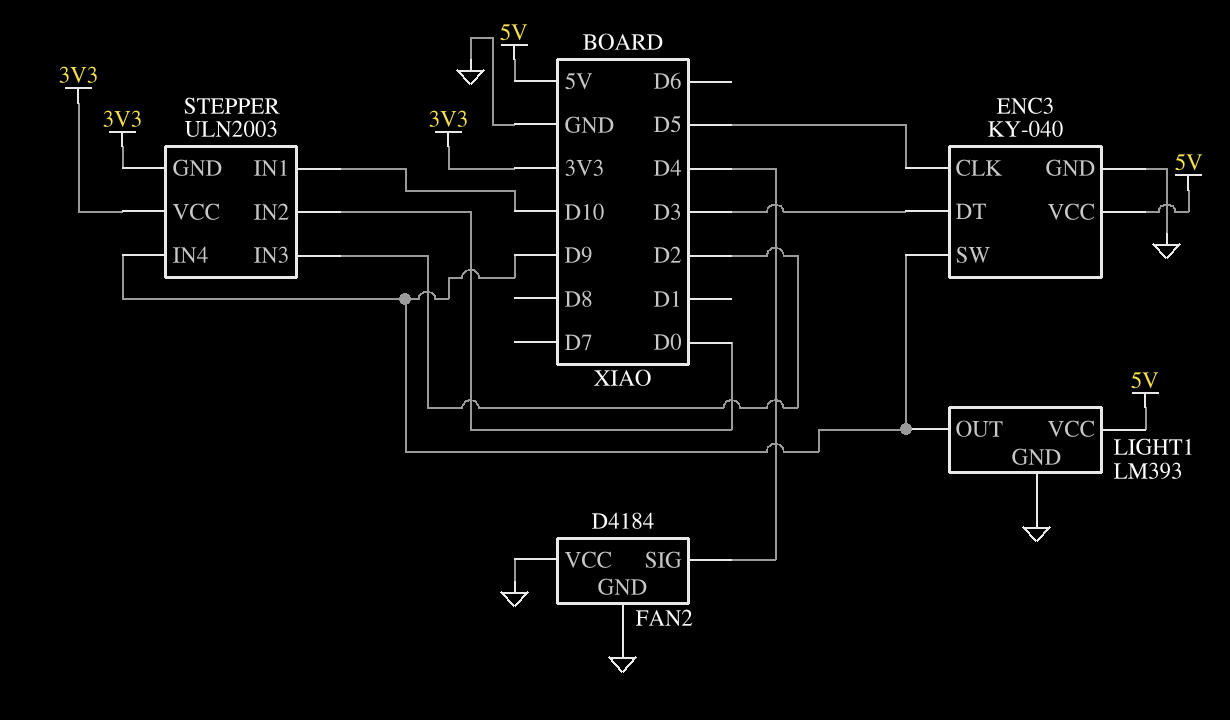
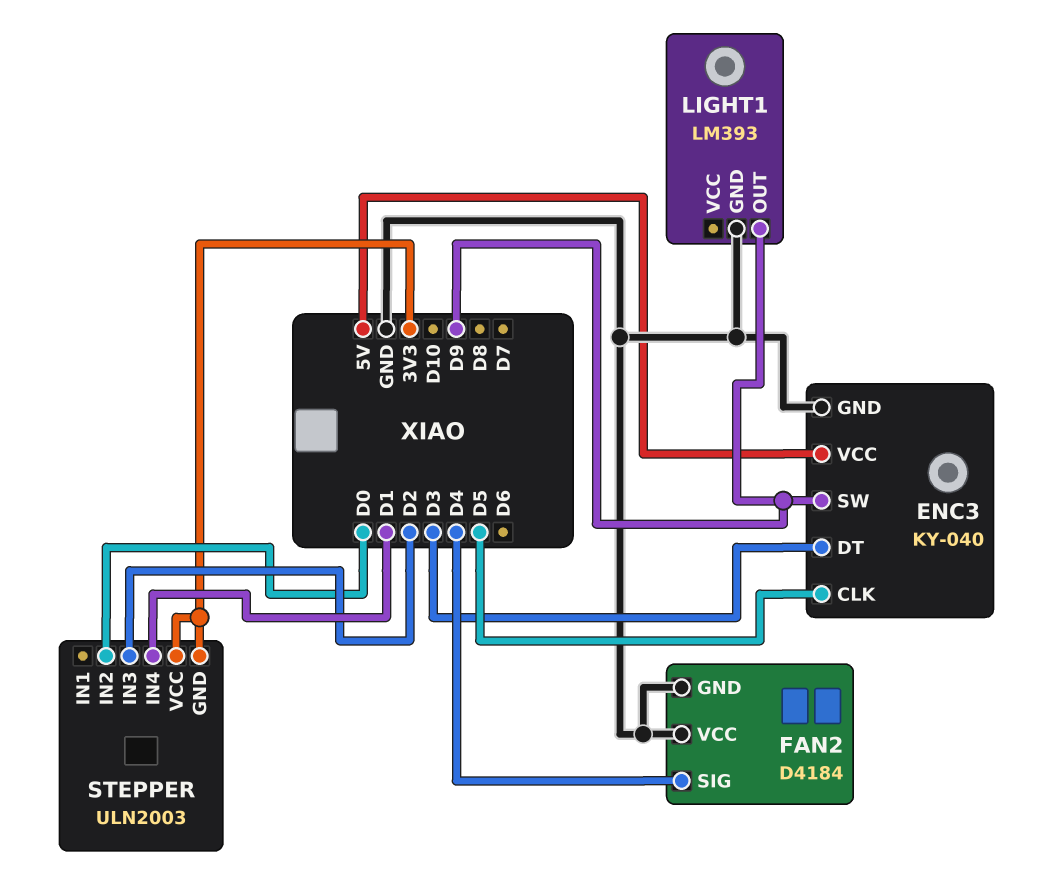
LIGHT1 pin VCC: 5V -> none
STEPPER pin IN1: D10 -> none
STEPPER pin IN4: D9 -> D1

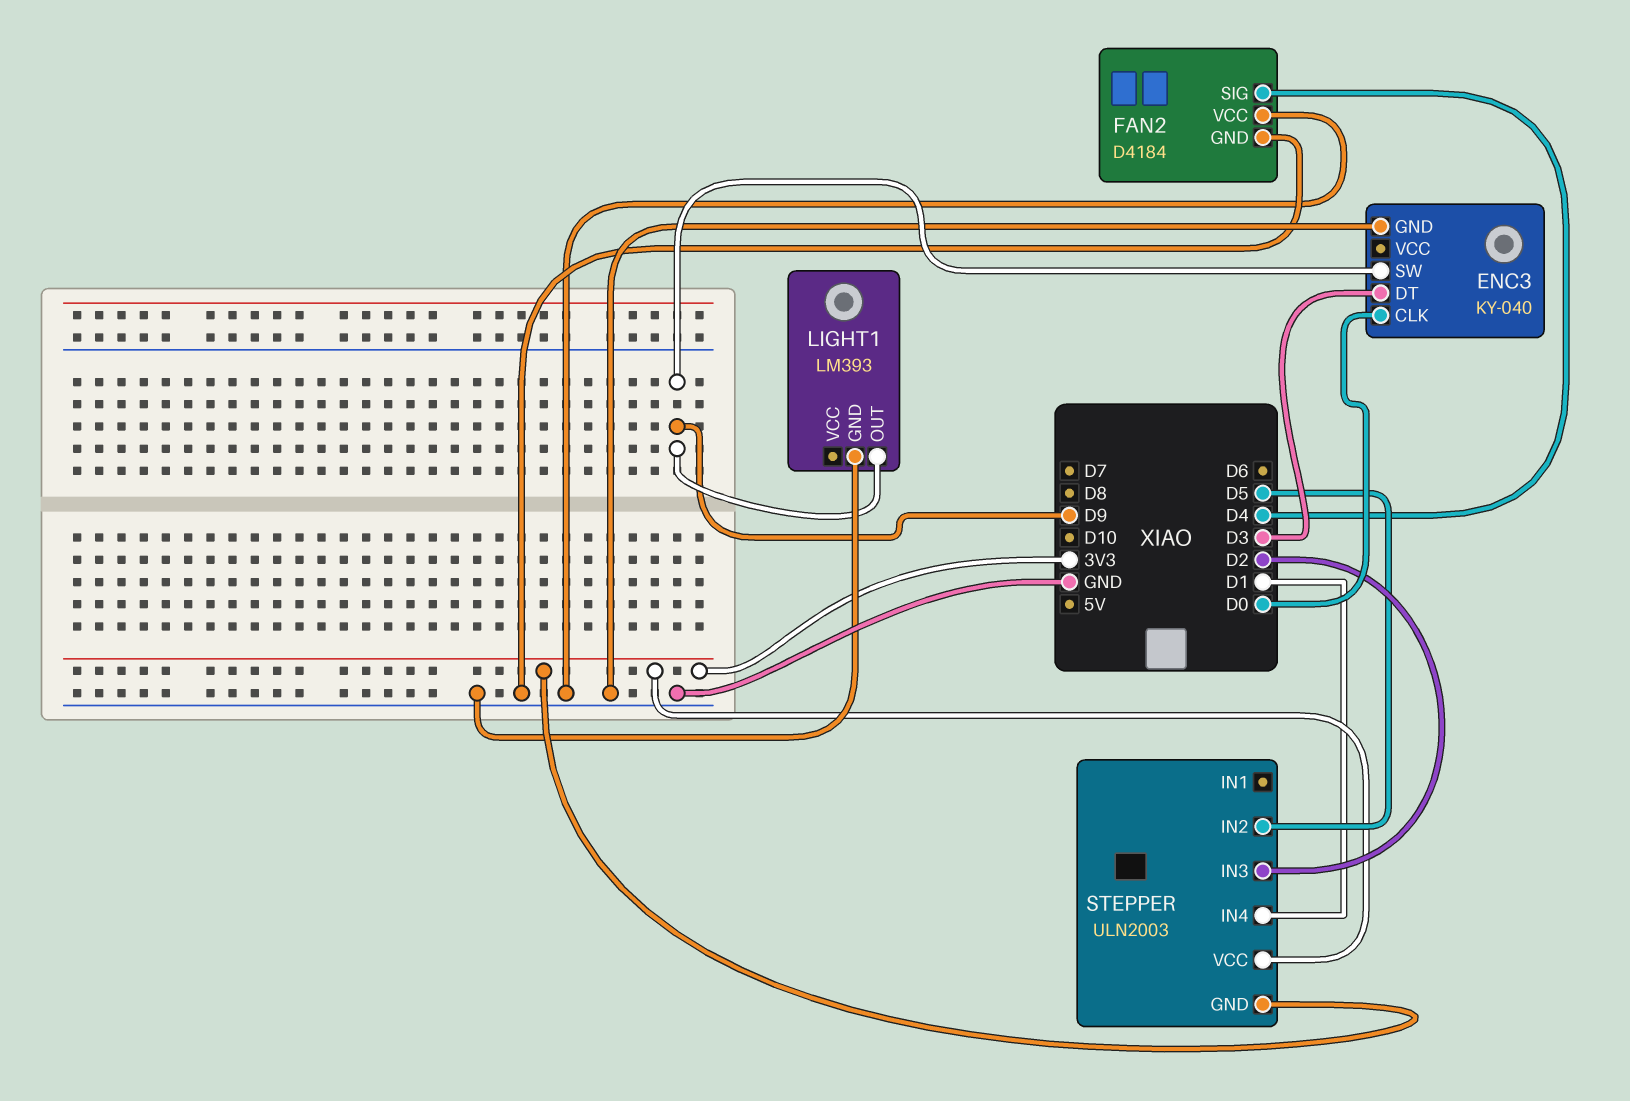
ENC3 pin CLK: D5 -> D0
ENC3 pin VCC: 5V -> none
STEPPER pin IN2: D0 -> D5

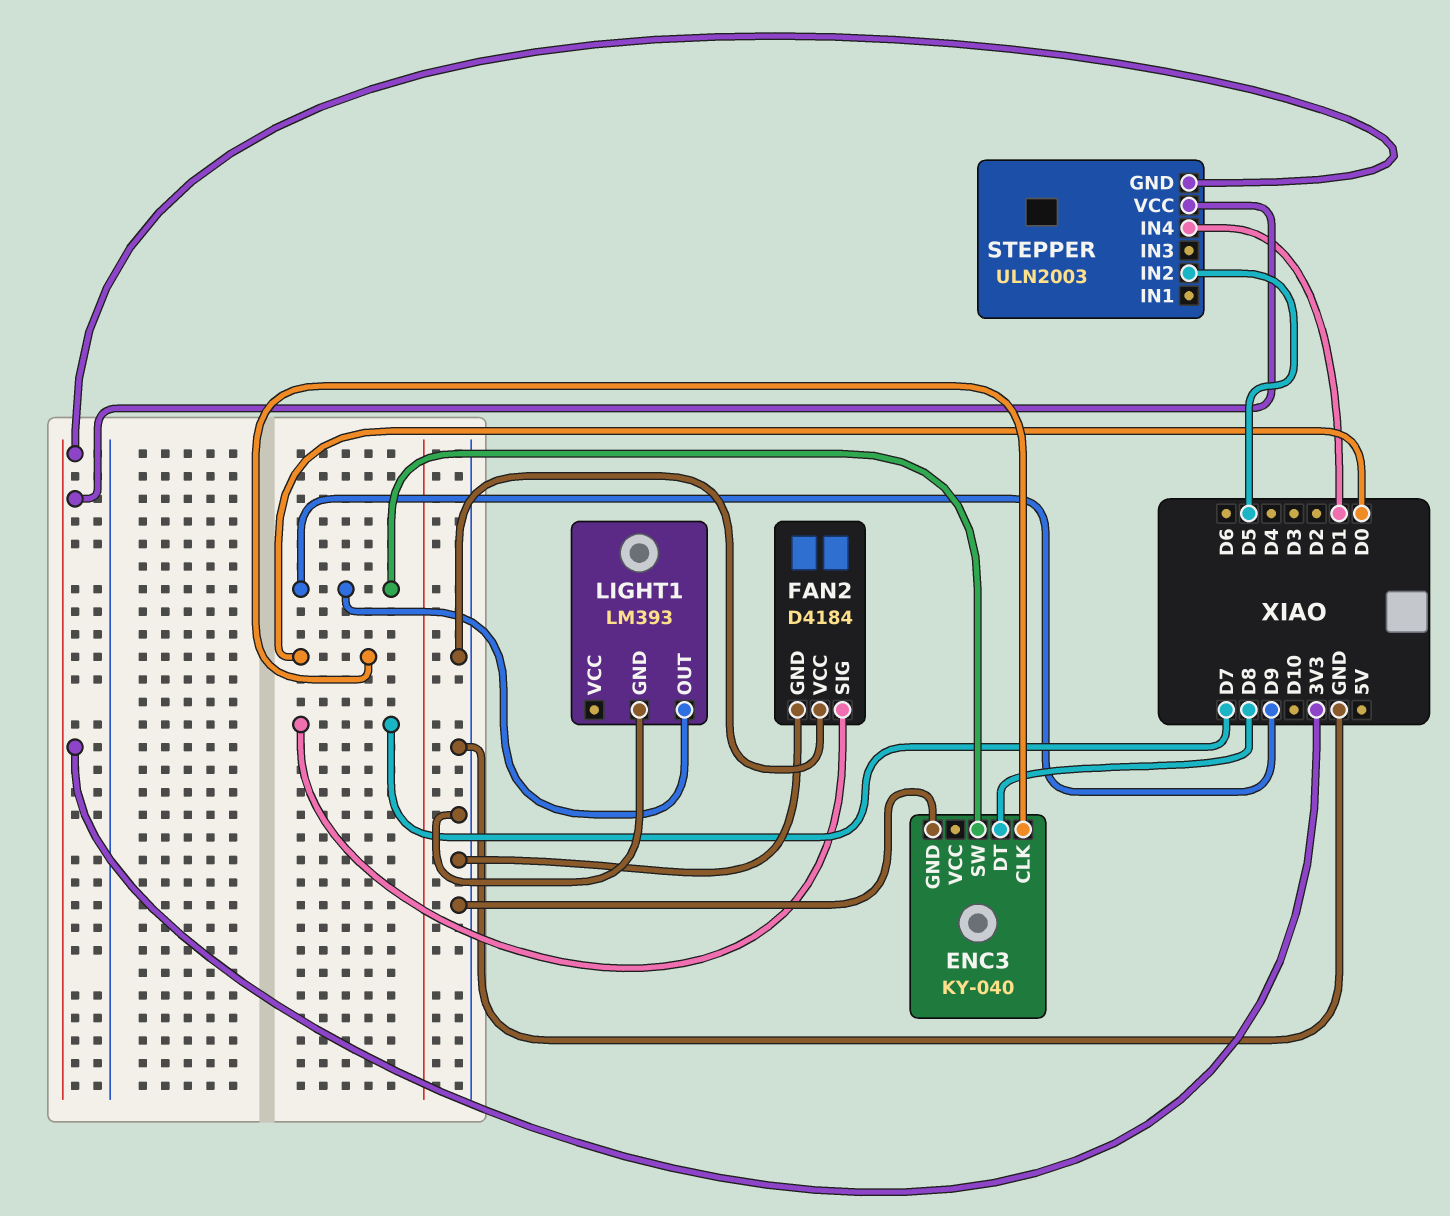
ENC3 pin DT: D3 -> D8
FAN2 pin SIG: D4 -> D7
STEPPER pin IN3: D2 -> none

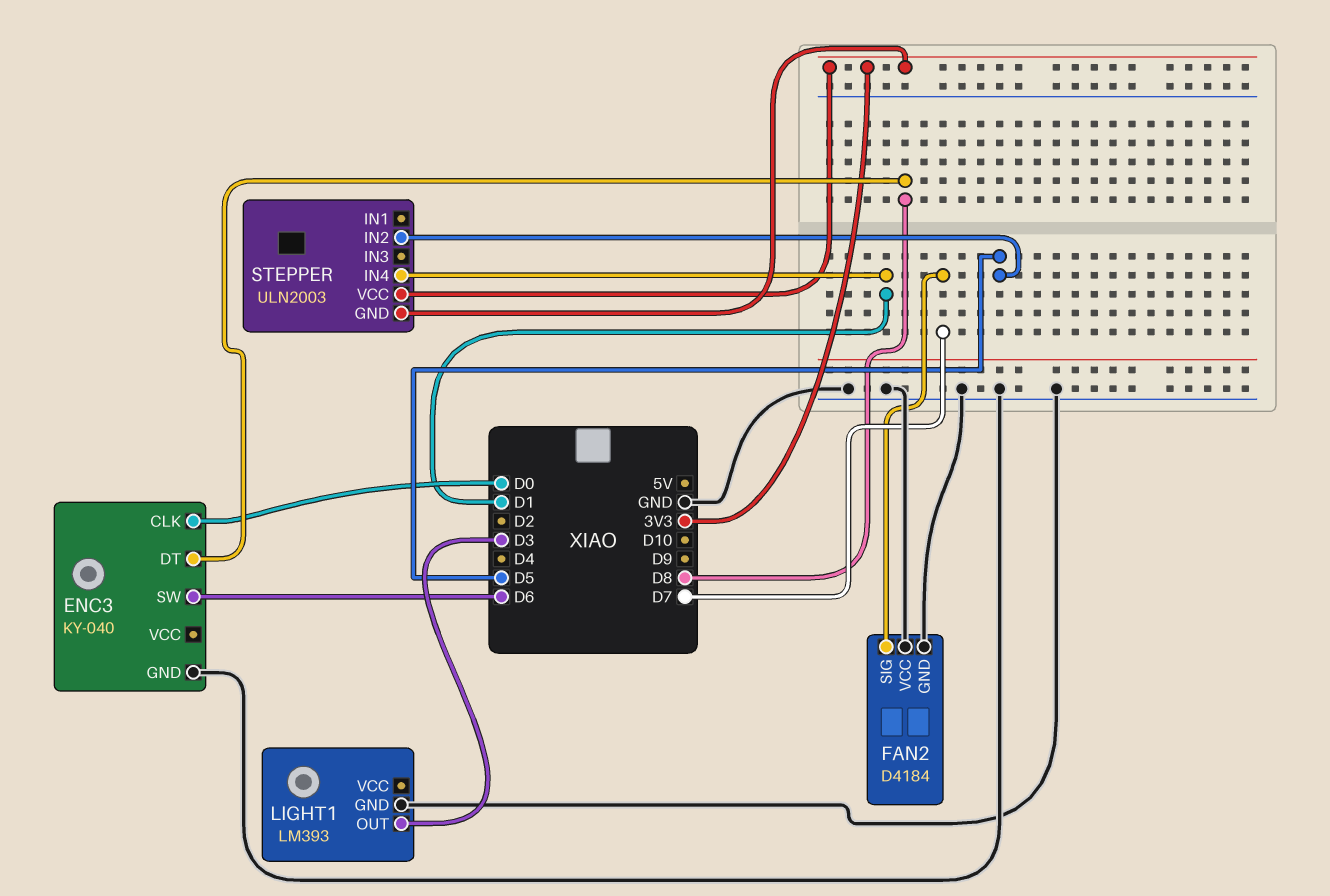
ENC3 pin SW: D9 -> D6
LIGHT1 pin OUT: D9 -> D3

